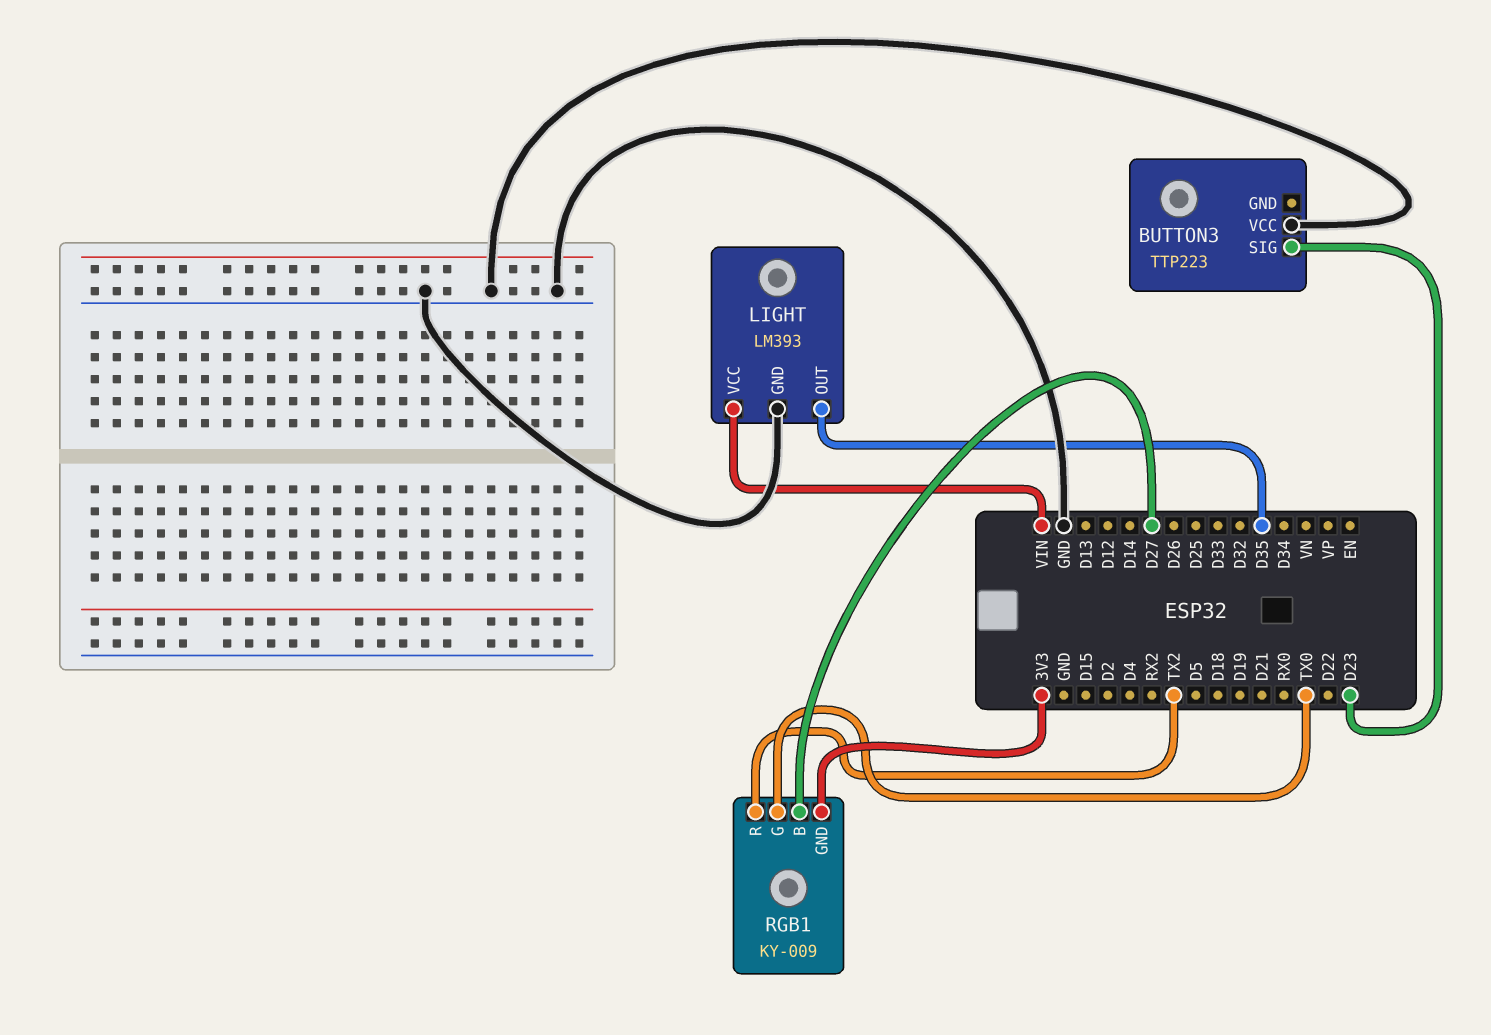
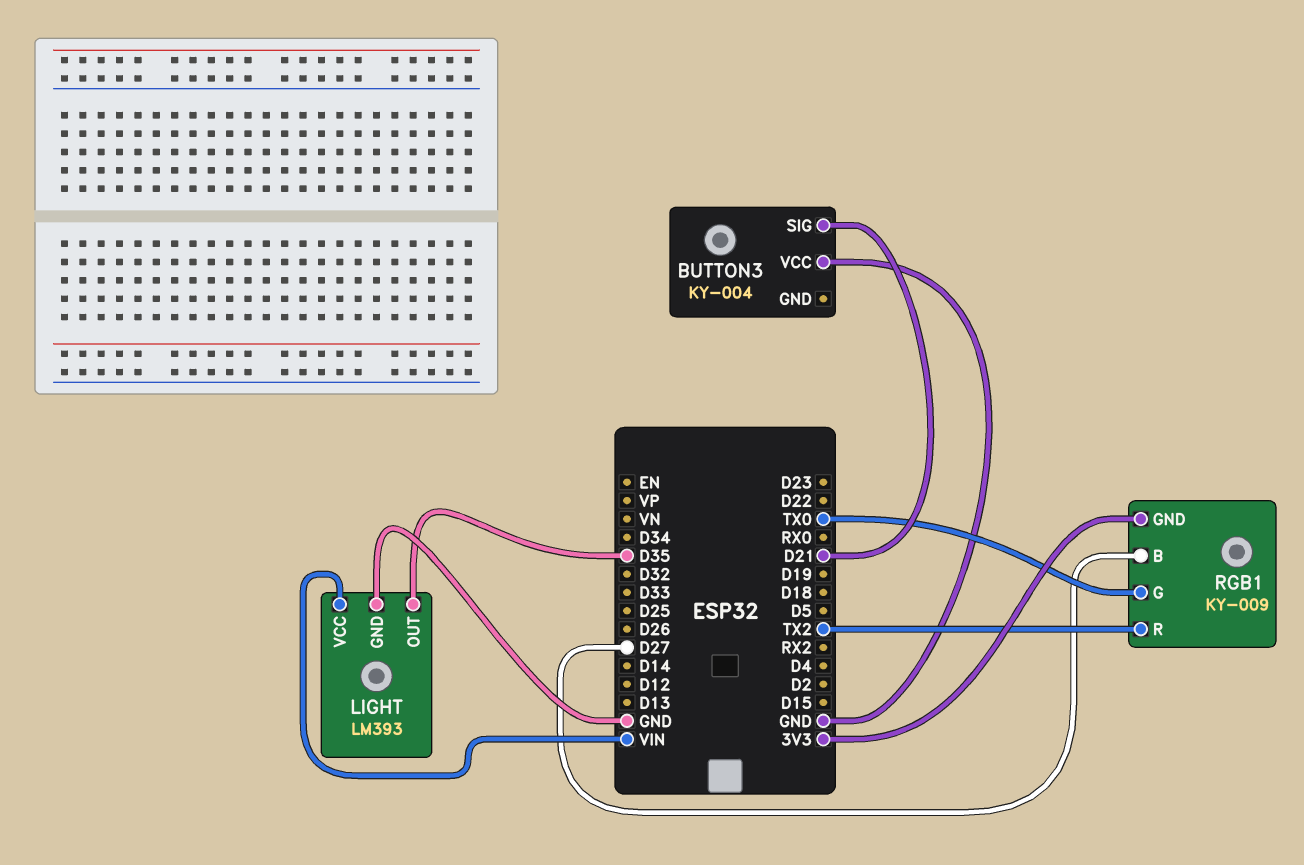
BUTTON3: TTP223 -> KY-004
BUTTON3 pin SIG: D23 -> D21

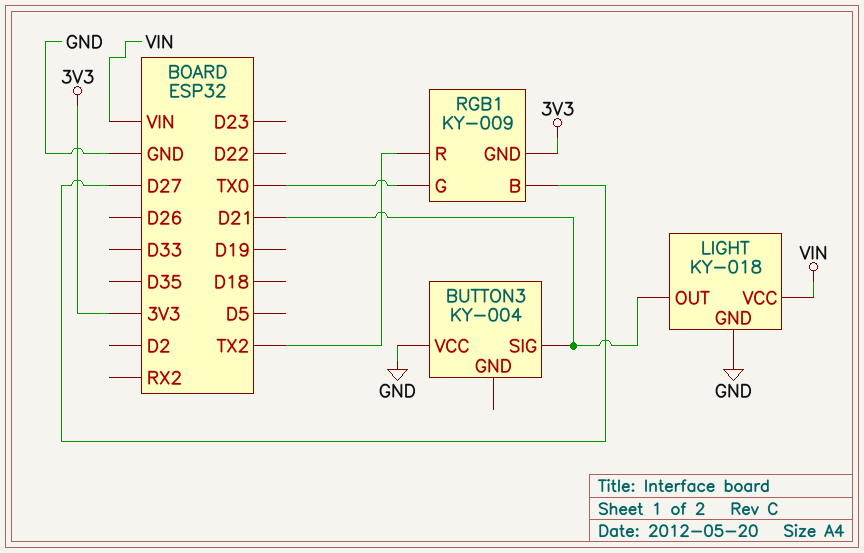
LIGHT: LM393 -> KY-018
LIGHT pin OUT: D35 -> D21

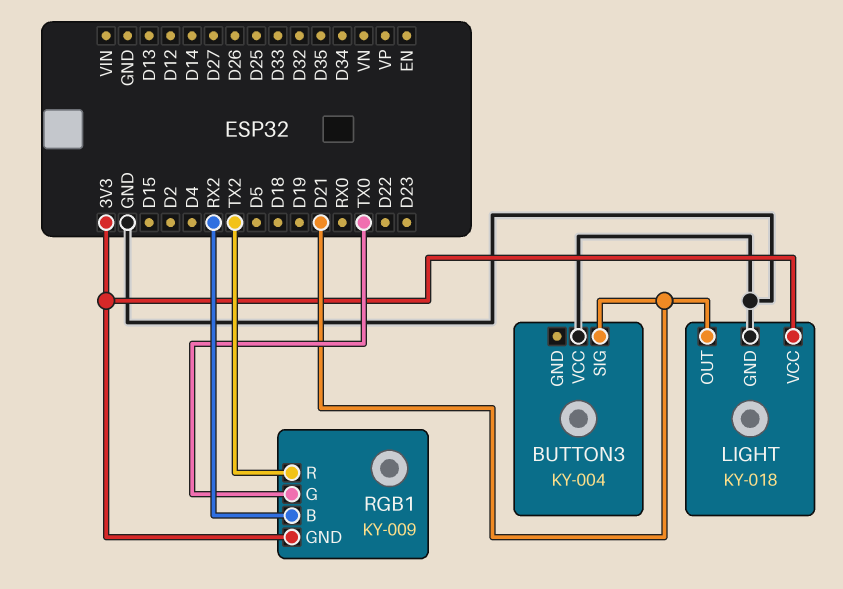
LIGHT pin VCC: VIN -> 3V3
RGB1 pin B: D27 -> RX2

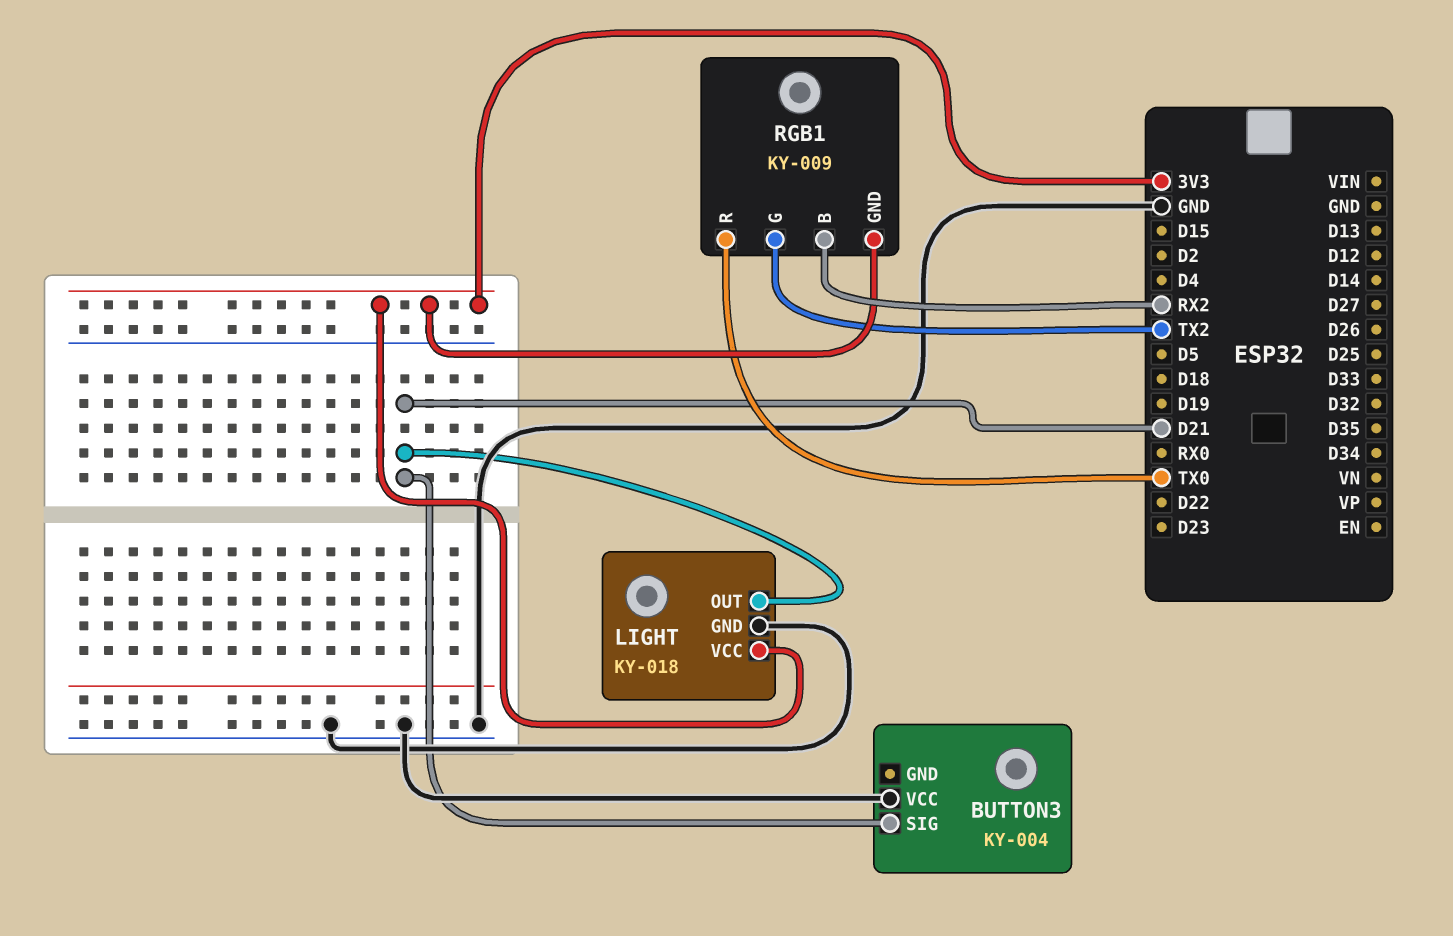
RGB1 pin G: TX0 -> TX2
RGB1 pin R: TX2 -> TX0

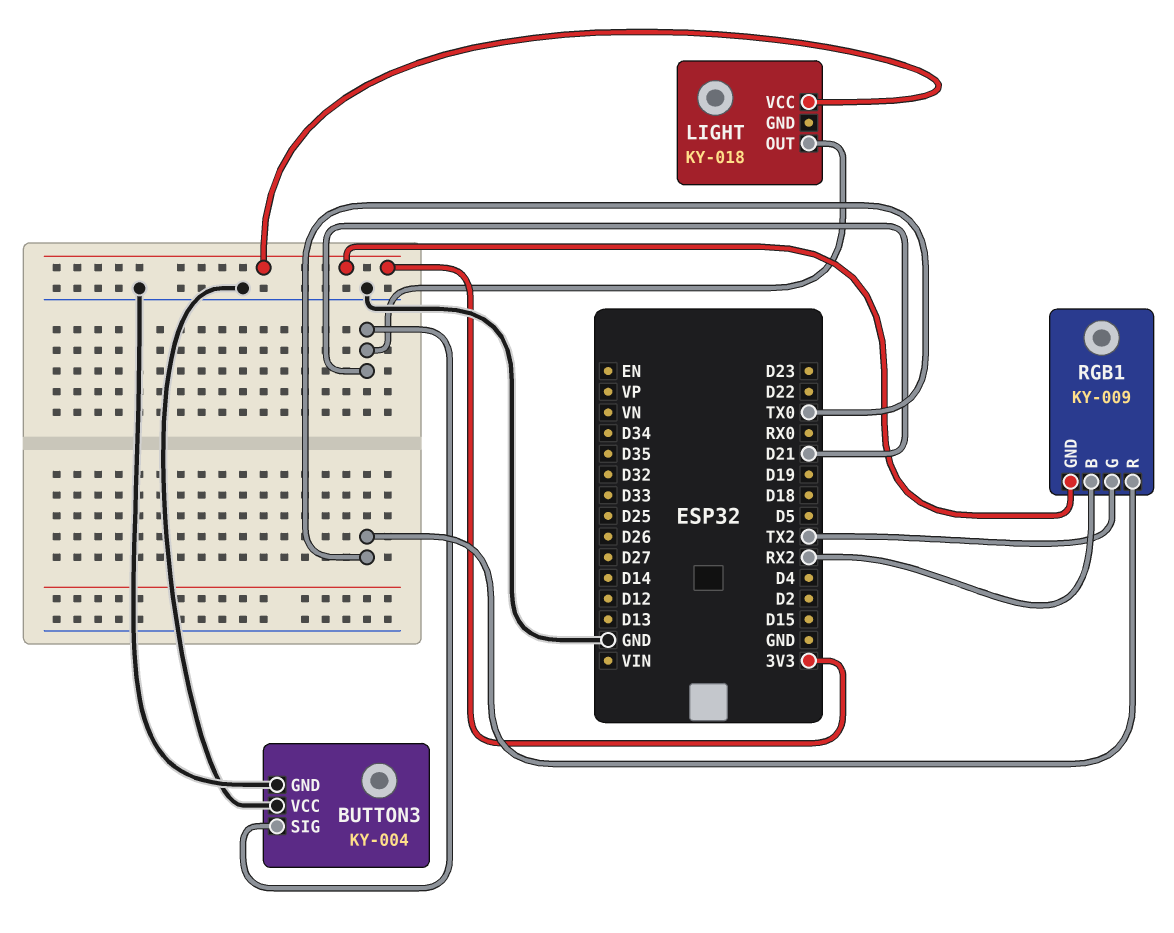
BUTTON3 pin GND: none -> GND
LIGHT pin GND: GND -> none

